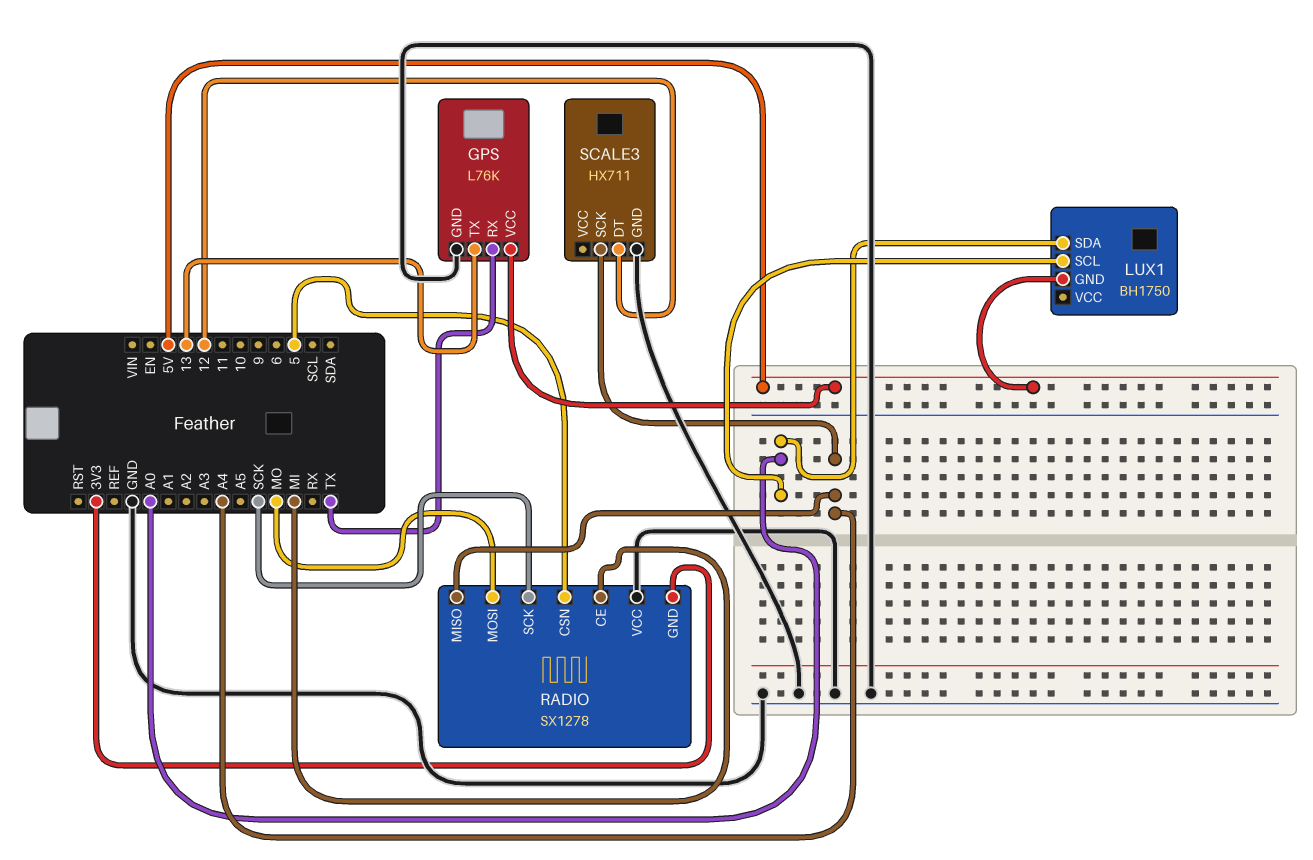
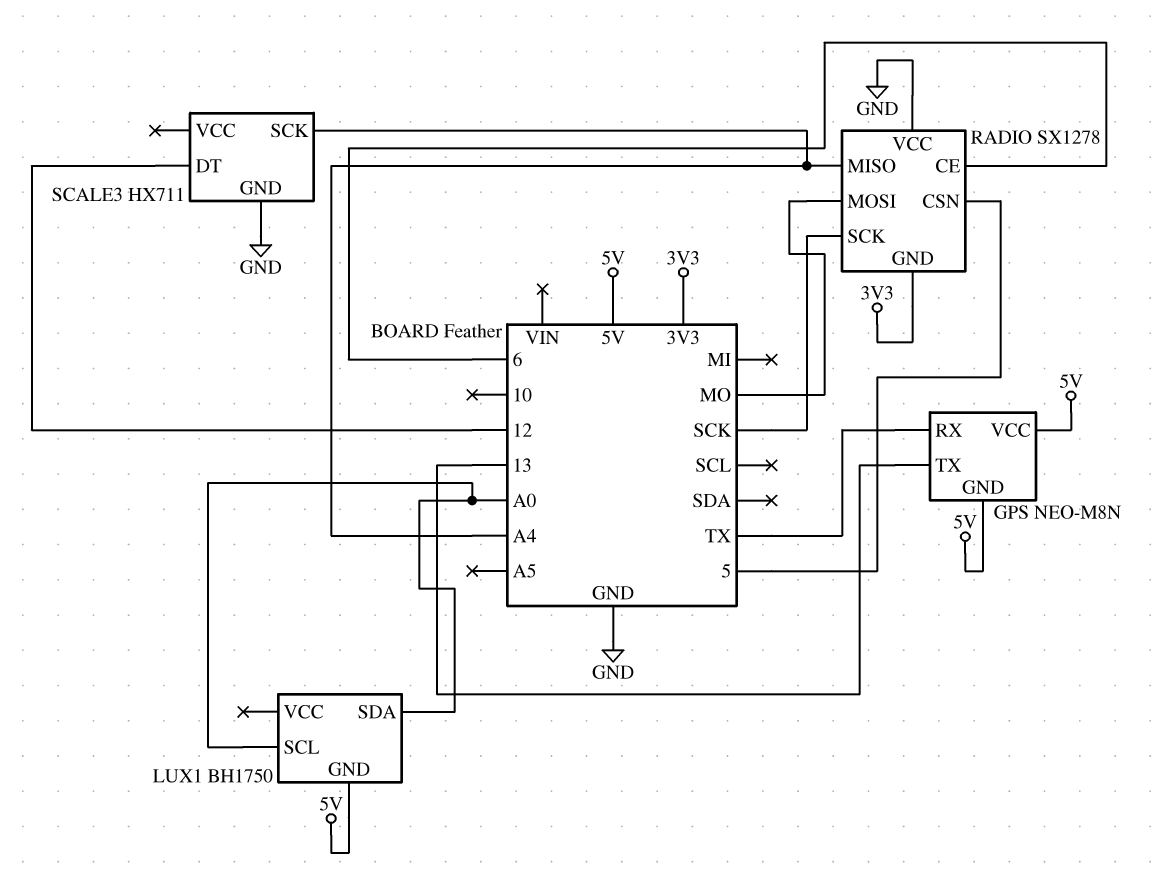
GPS: L76K -> NEO-M8N
GPS pin GND: GND -> 5V
RADIO pin CE: MI -> 6

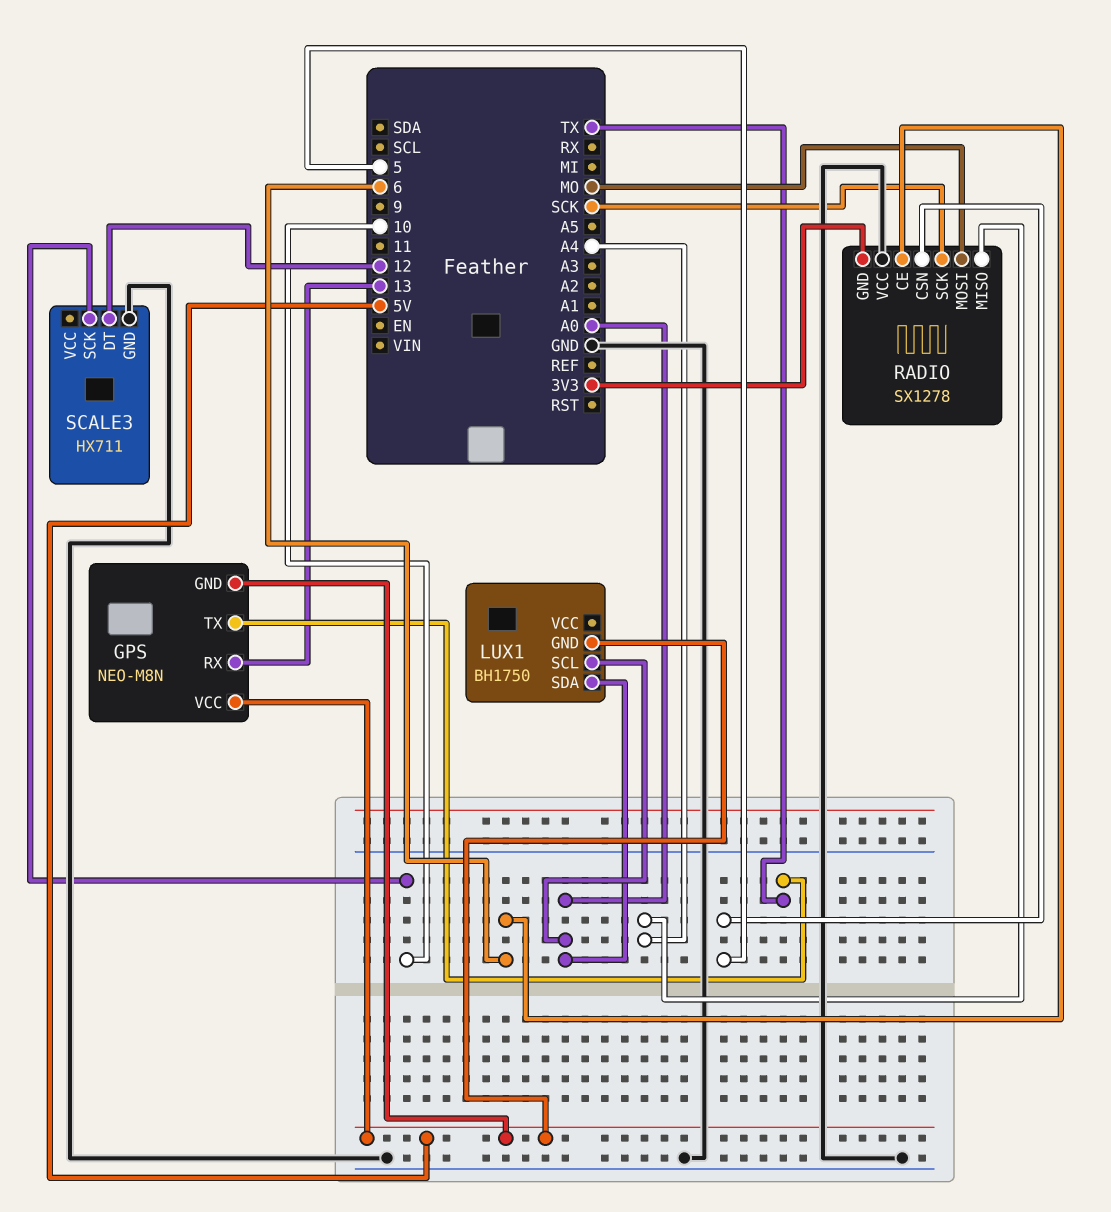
GPS pin RX: TX -> 13
GPS pin TX: 13 -> TX
SCALE3 pin SCK: A4 -> 10

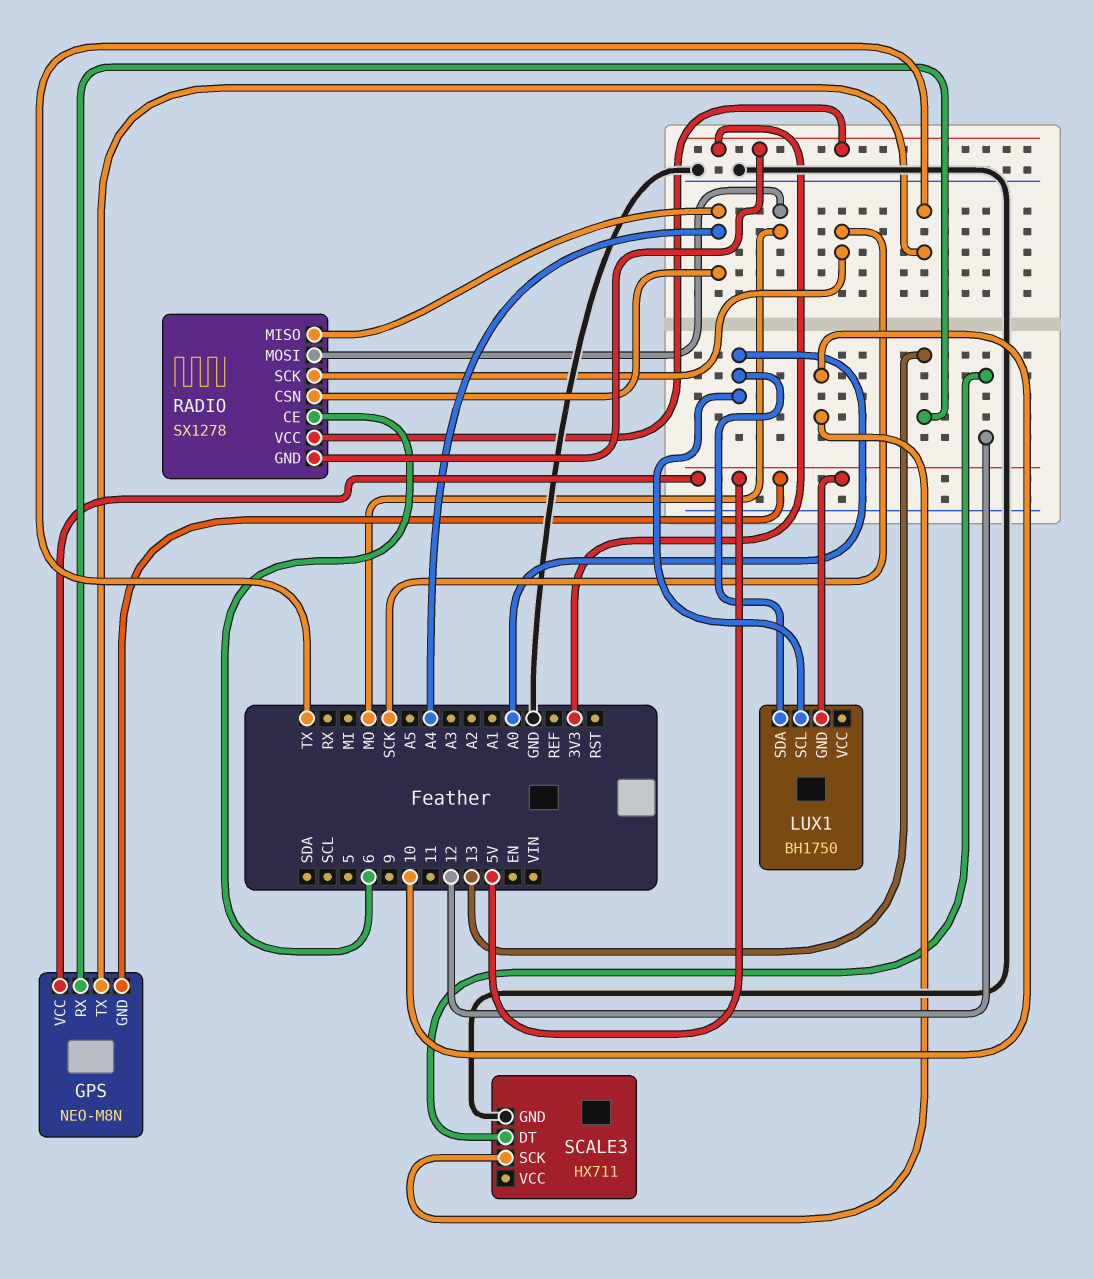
RADIO pin CSN: 5 -> A4
RADIO pin VCC: GND -> 3V3

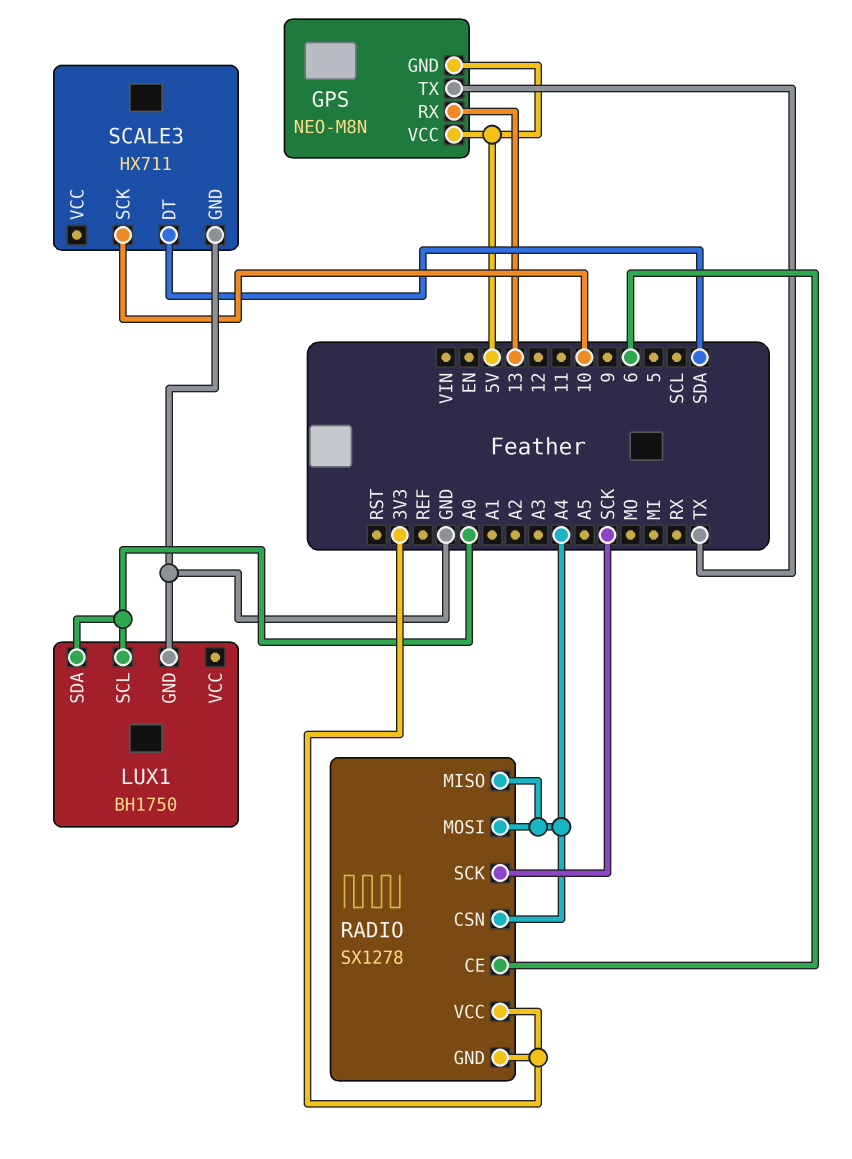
LUX1 pin GND: 5V -> GND
RADIO pin MOSI: MO -> A4
SCALE3 pin DT: 12 -> SDA

